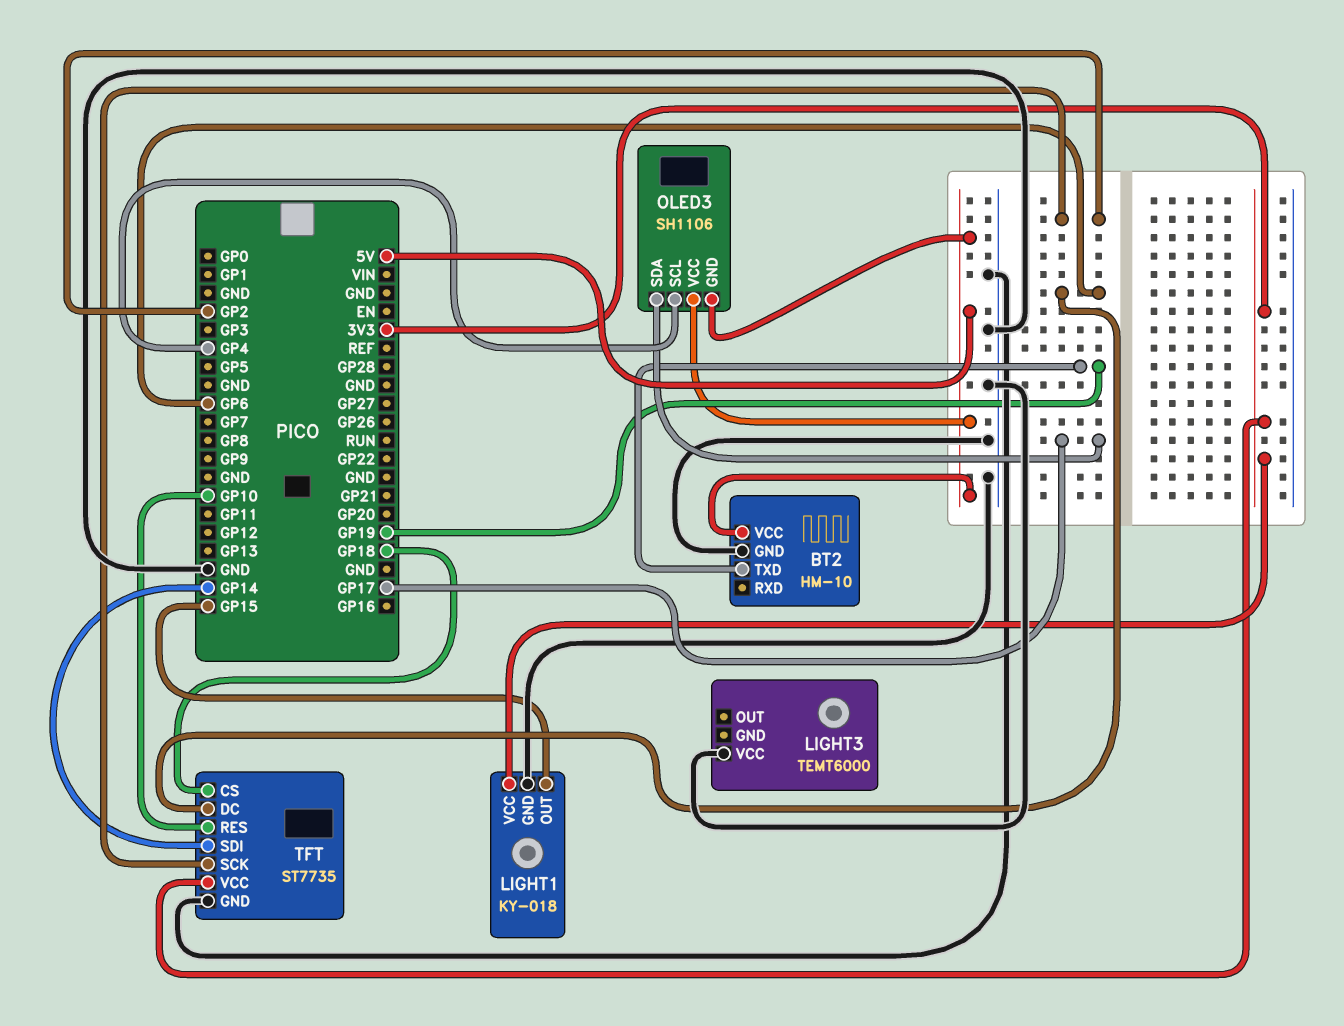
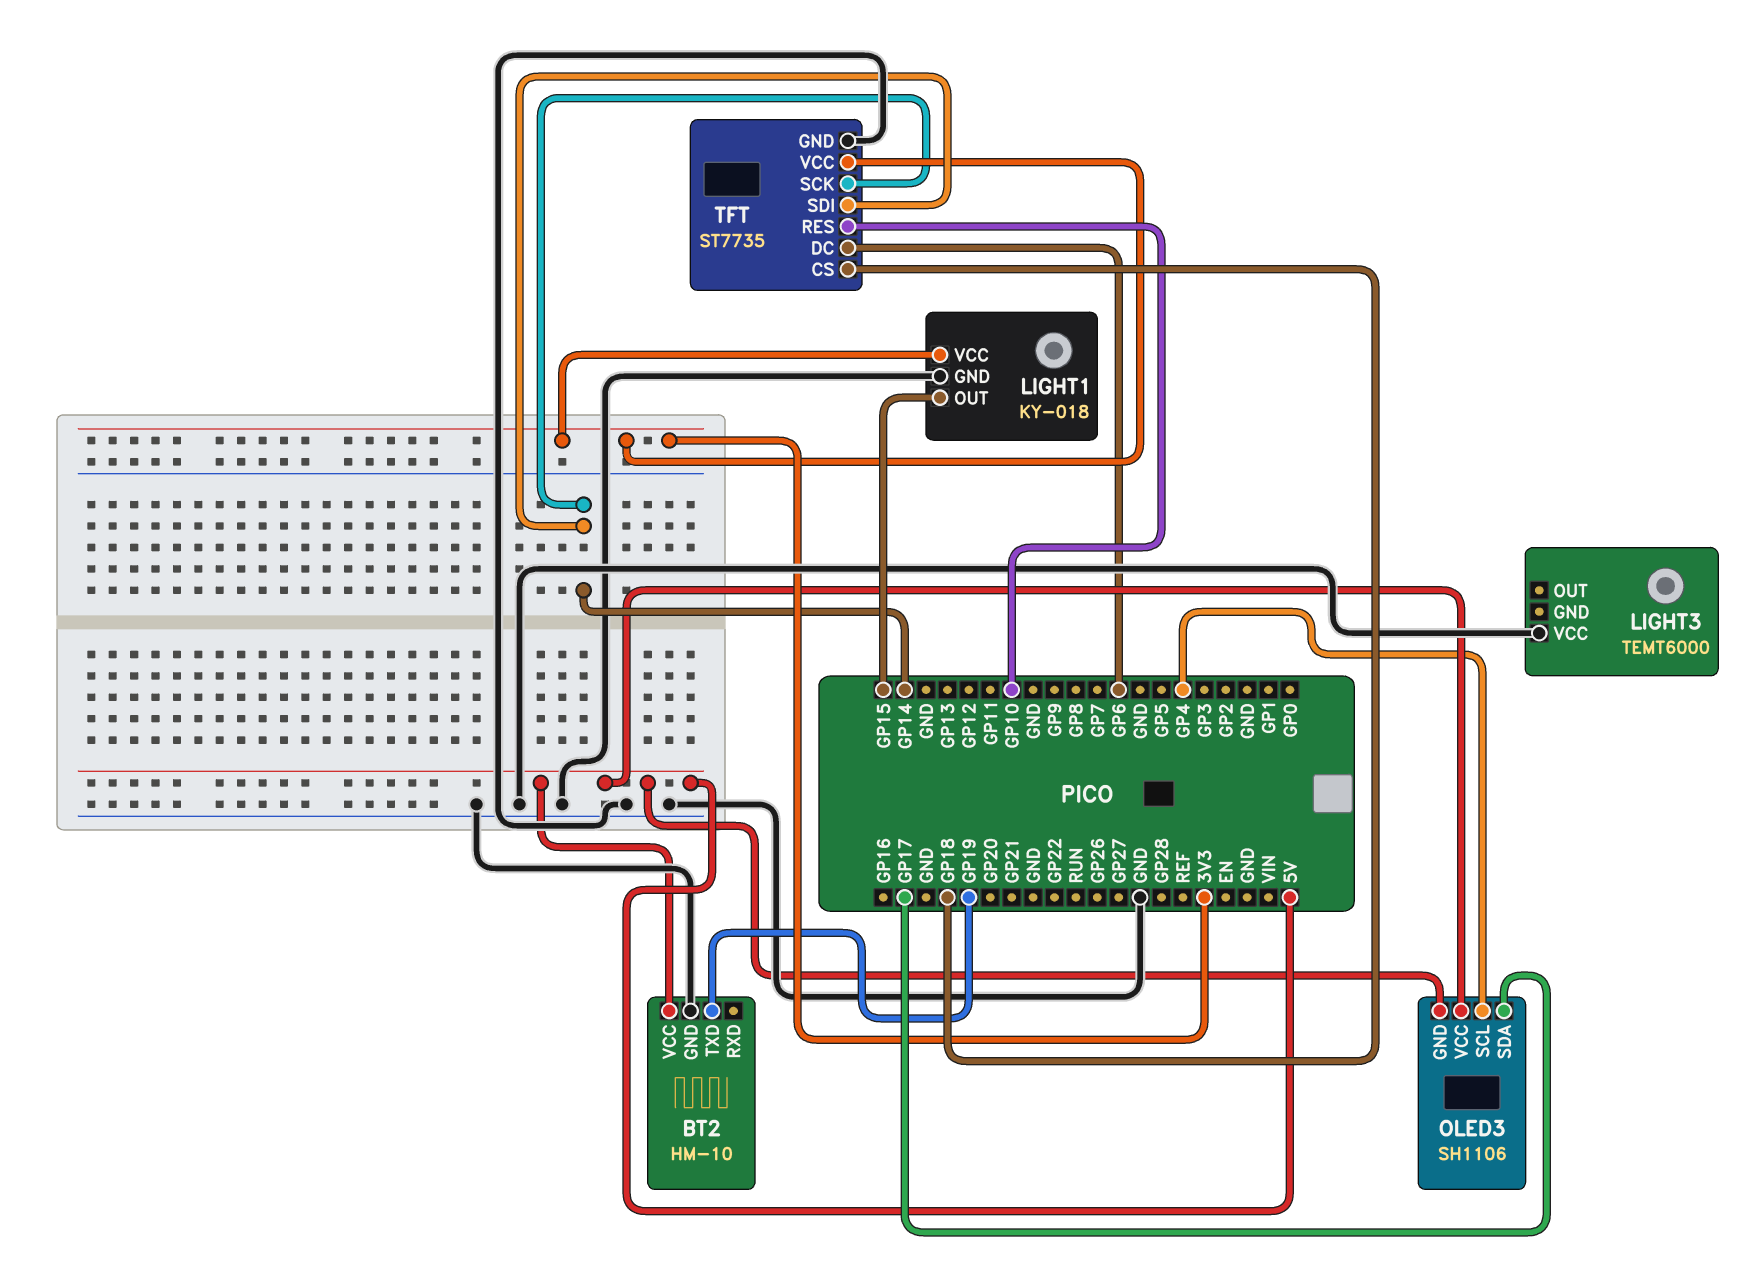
TFT pin SCK: GP2 -> GP14

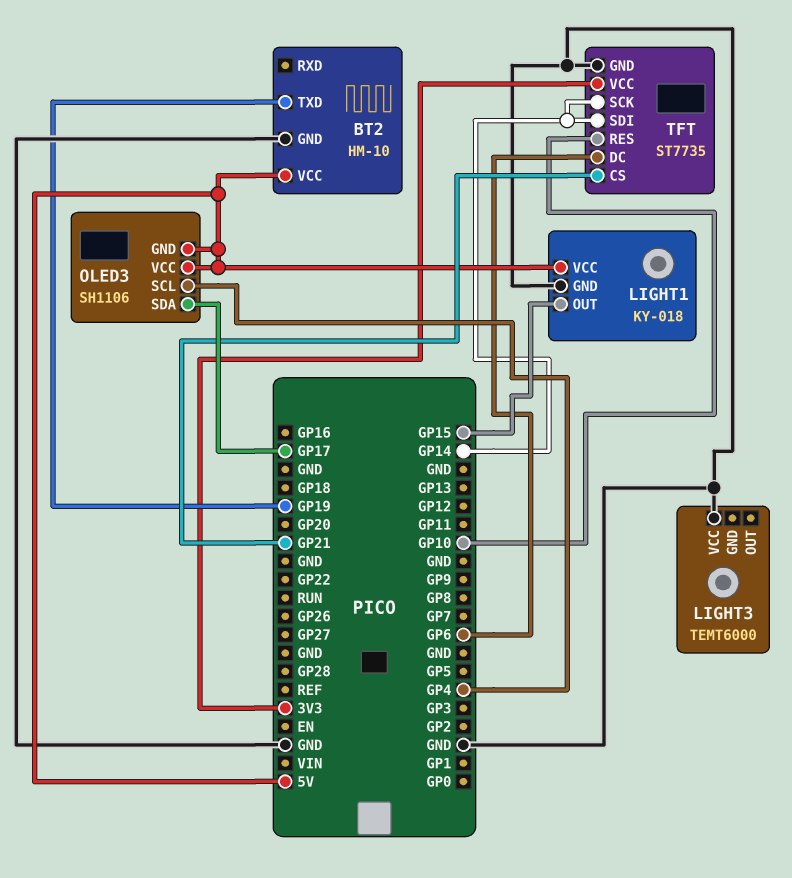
LIGHT1 pin VCC: 3V3 -> 5V
TFT pin CS: GP18 -> GP21

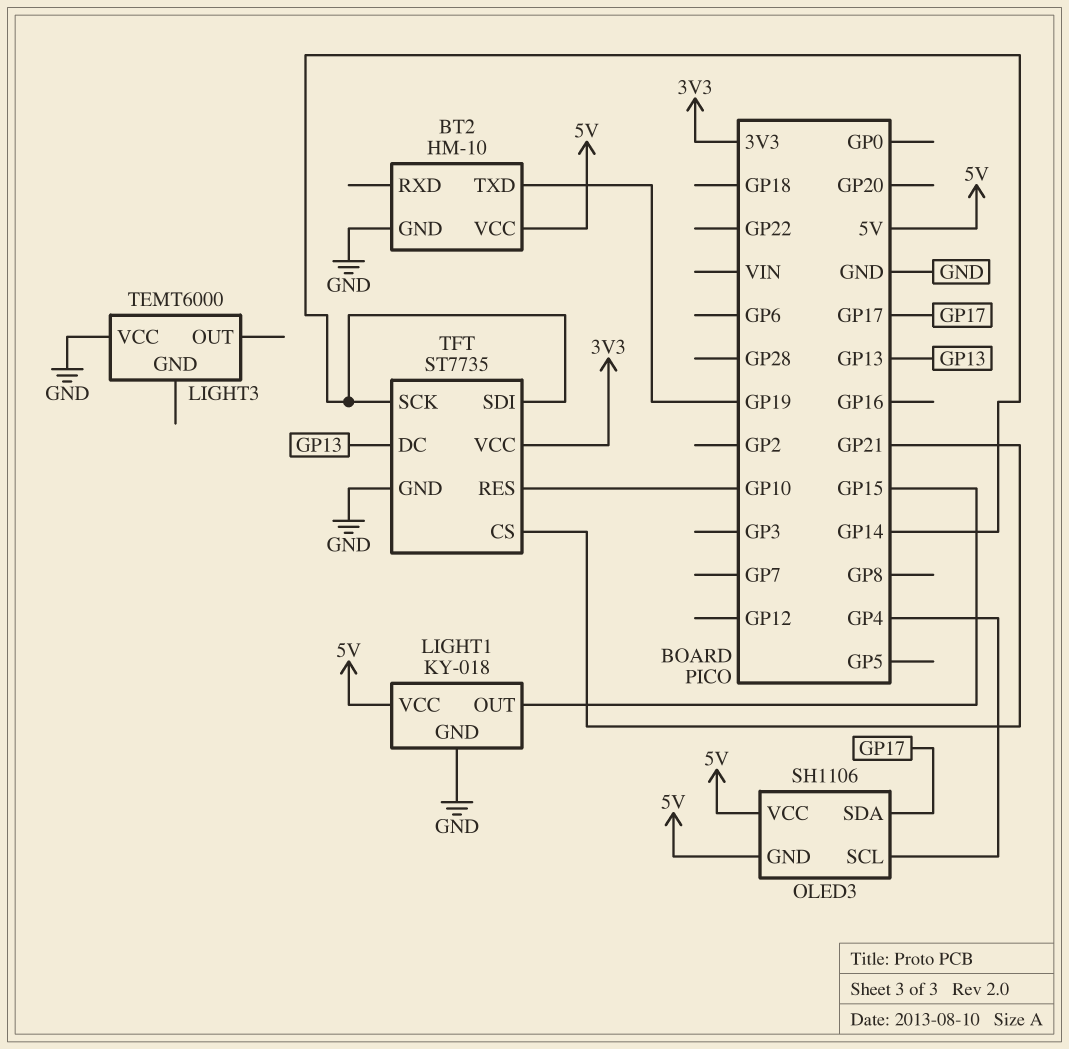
TFT pin DC: GP6 -> GP13

